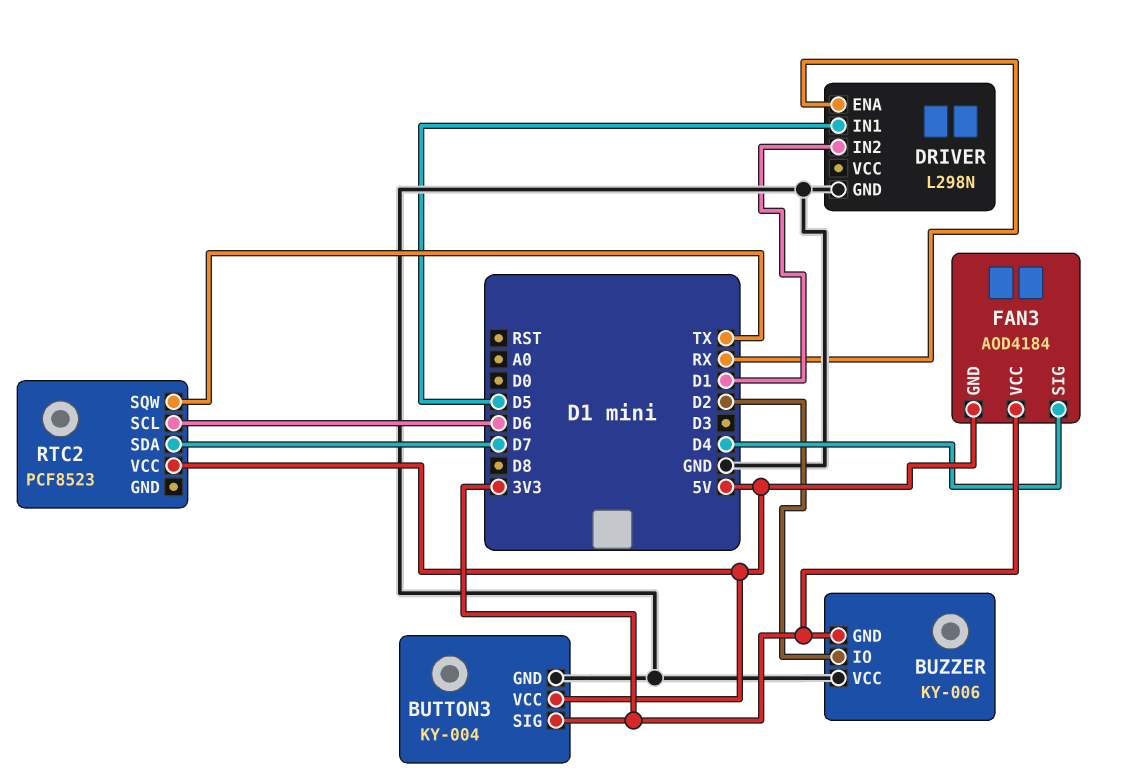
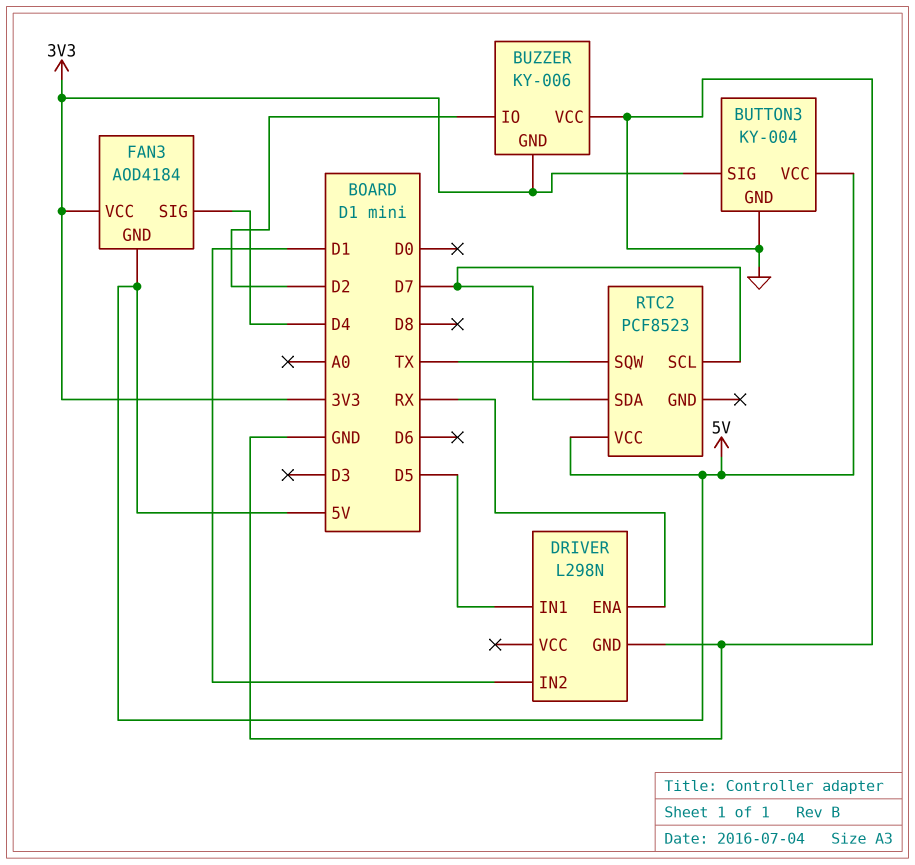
RTC2 pin SCL: D6 -> D7

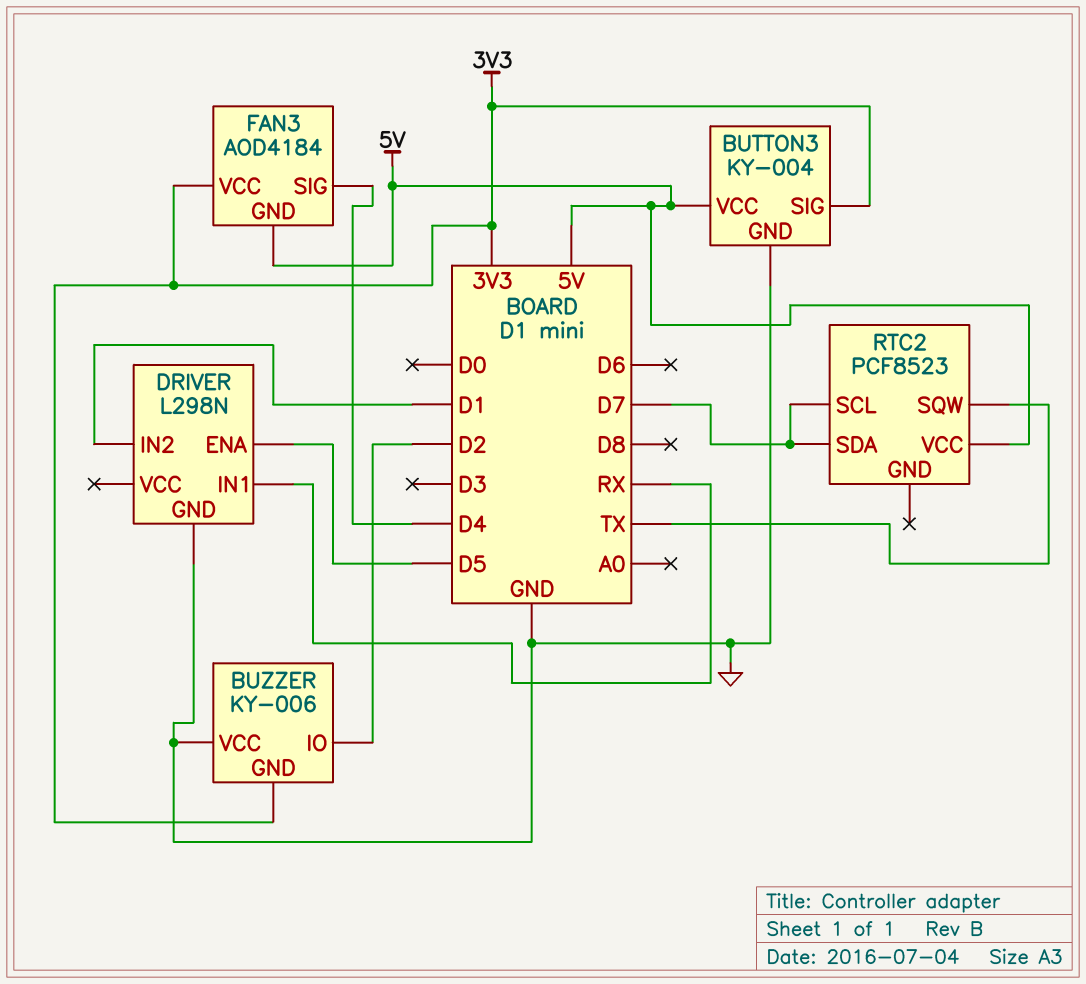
DRIVER pin ENA: RX -> D5
DRIVER pin IN1: D5 -> RX

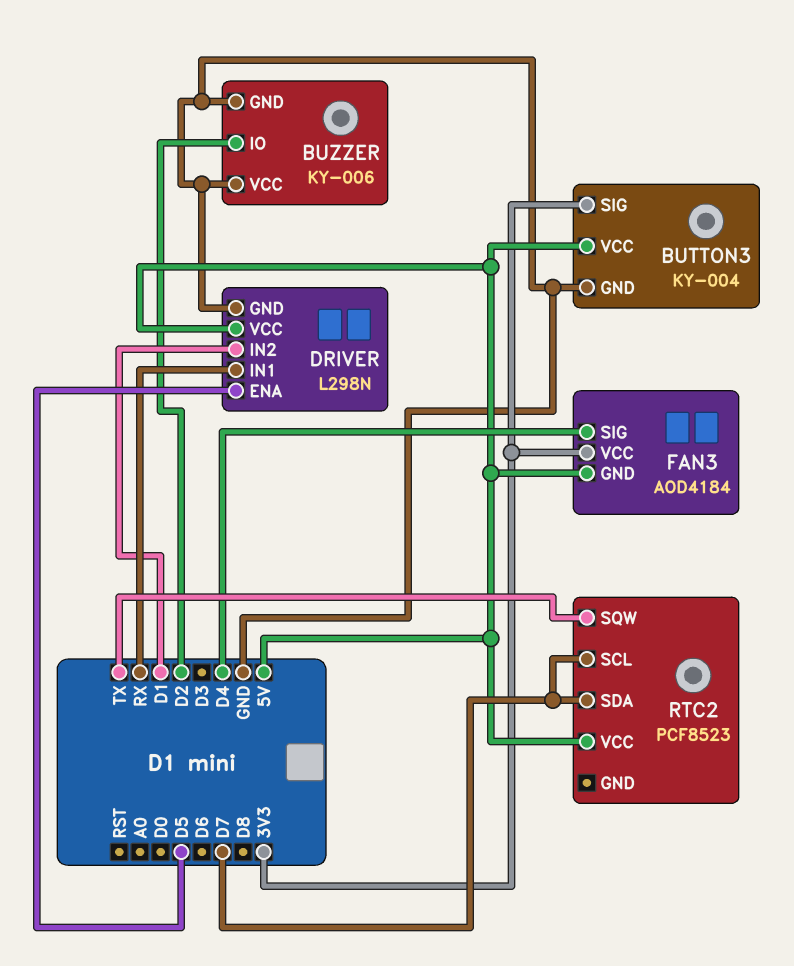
BUZZER pin GND: 3V3 -> GND
DRIVER pin VCC: none -> 5V

